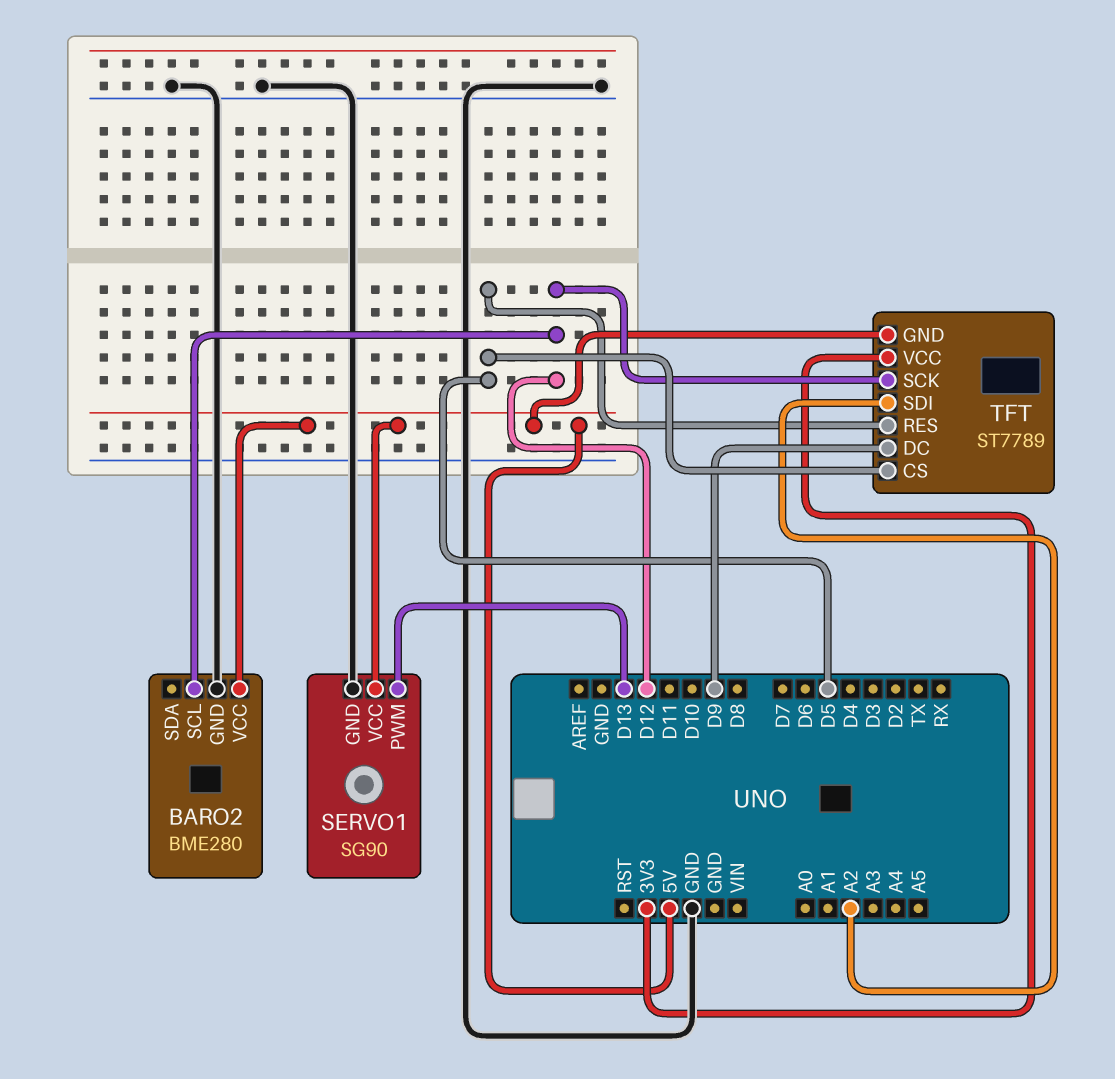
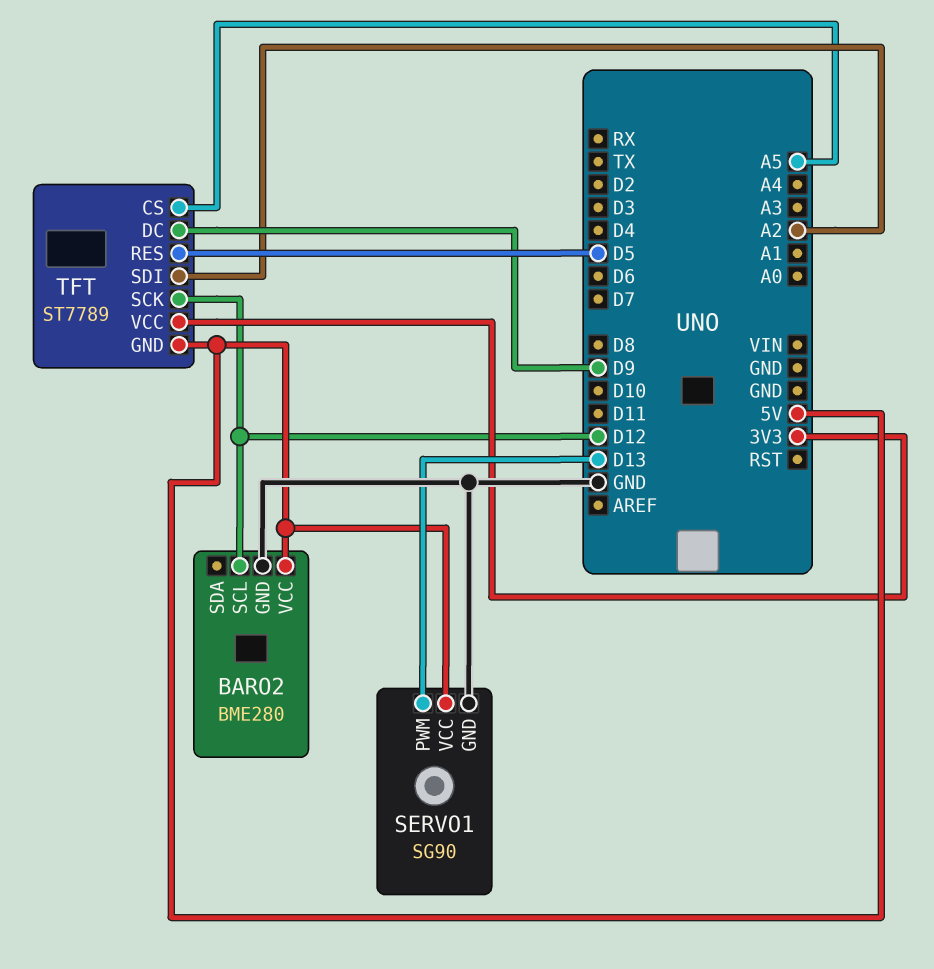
TFT pin CS: D5 -> A5

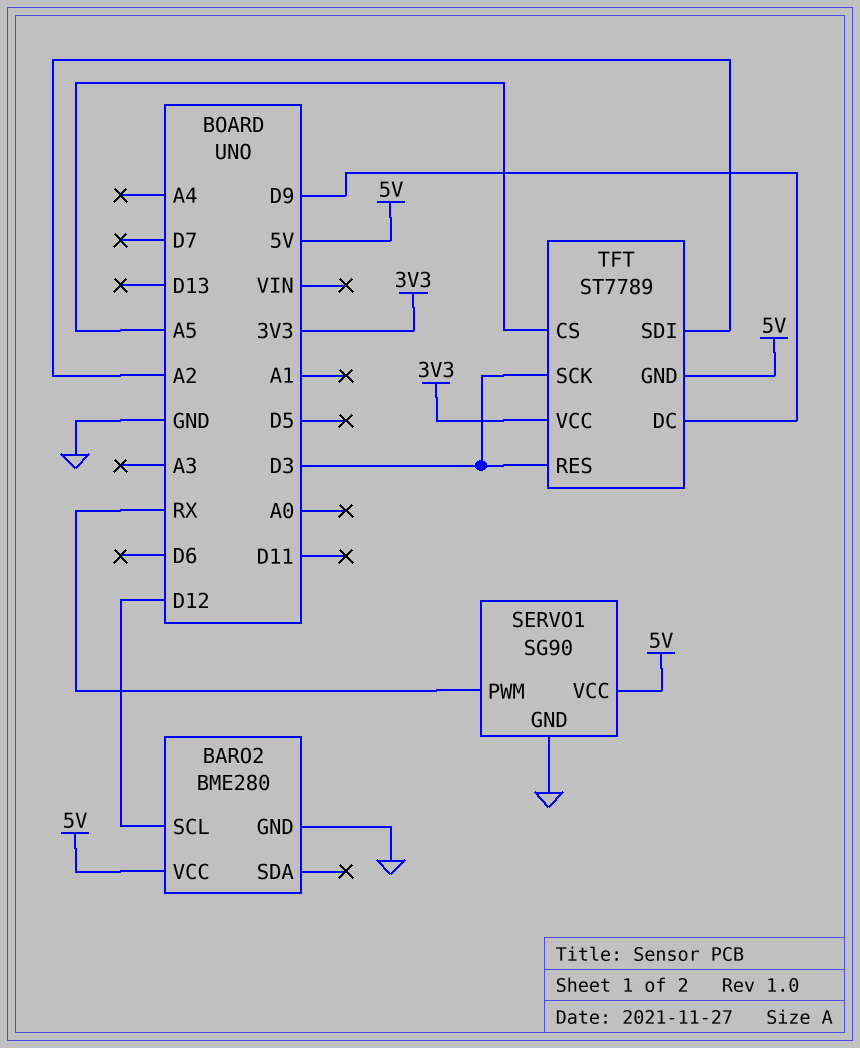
SERVO1 pin PWM: D13 -> RX
TFT pin RES: D5 -> D3
TFT pin SCK: D12 -> D3

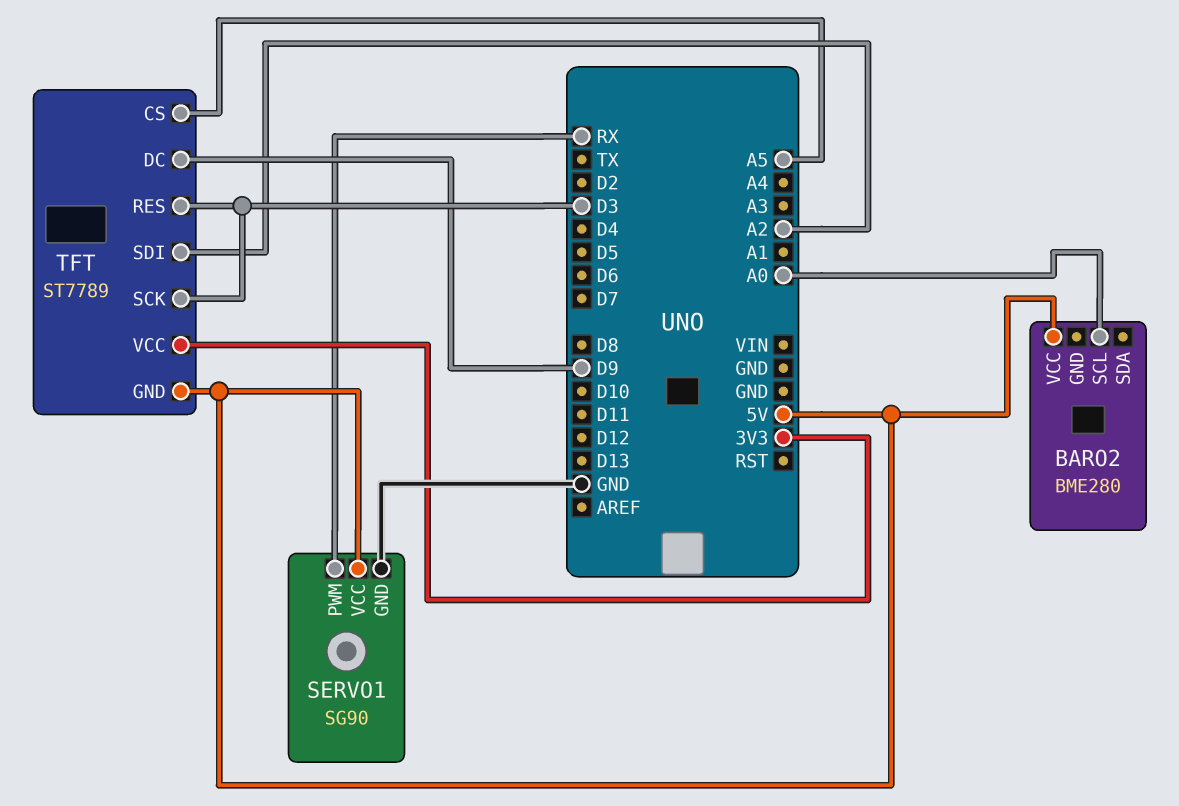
BARO2 pin GND: GND -> none
BARO2 pin SCL: D12 -> A0

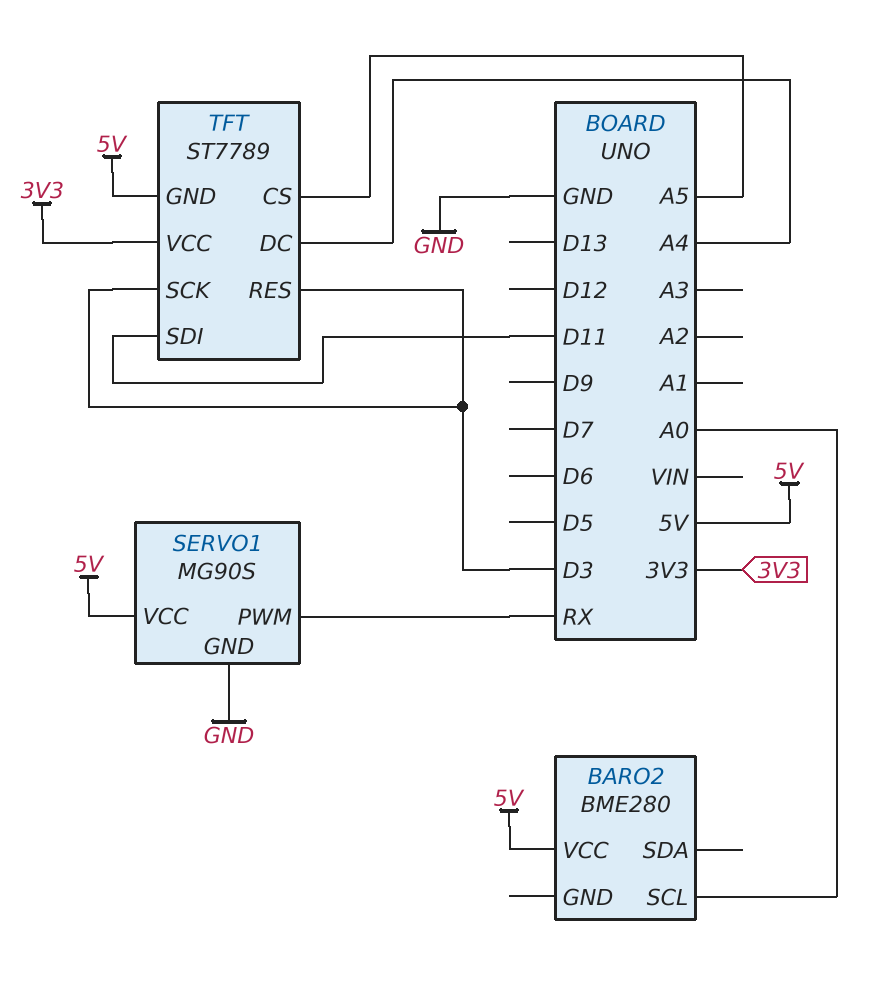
SERVO1: SG90 -> MG90S
TFT pin DC: D9 -> A4
TFT pin SDI: A2 -> D11

